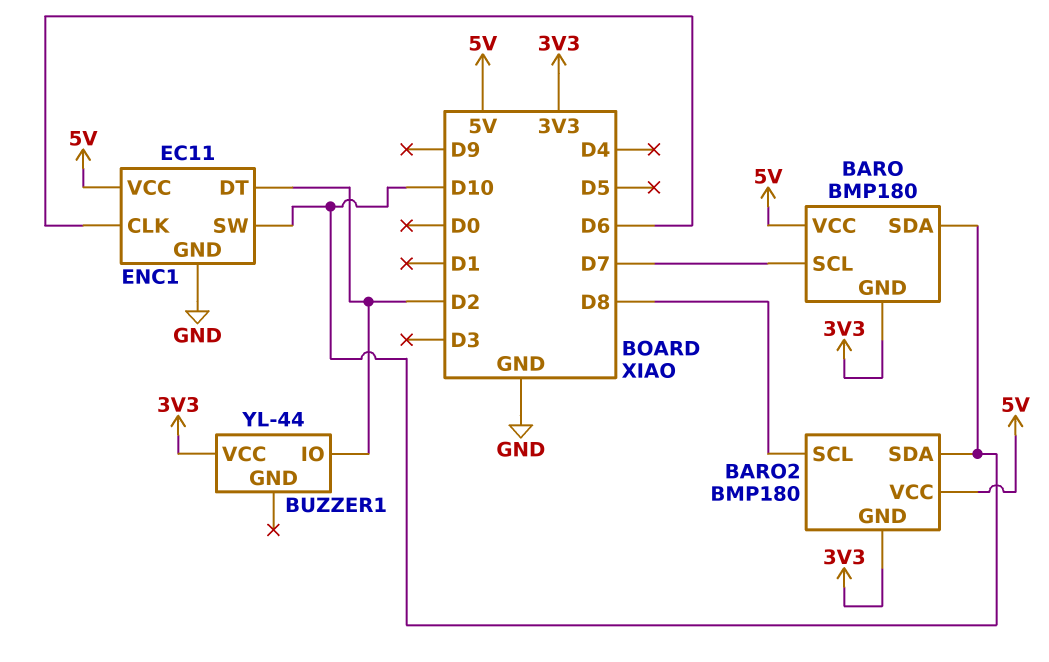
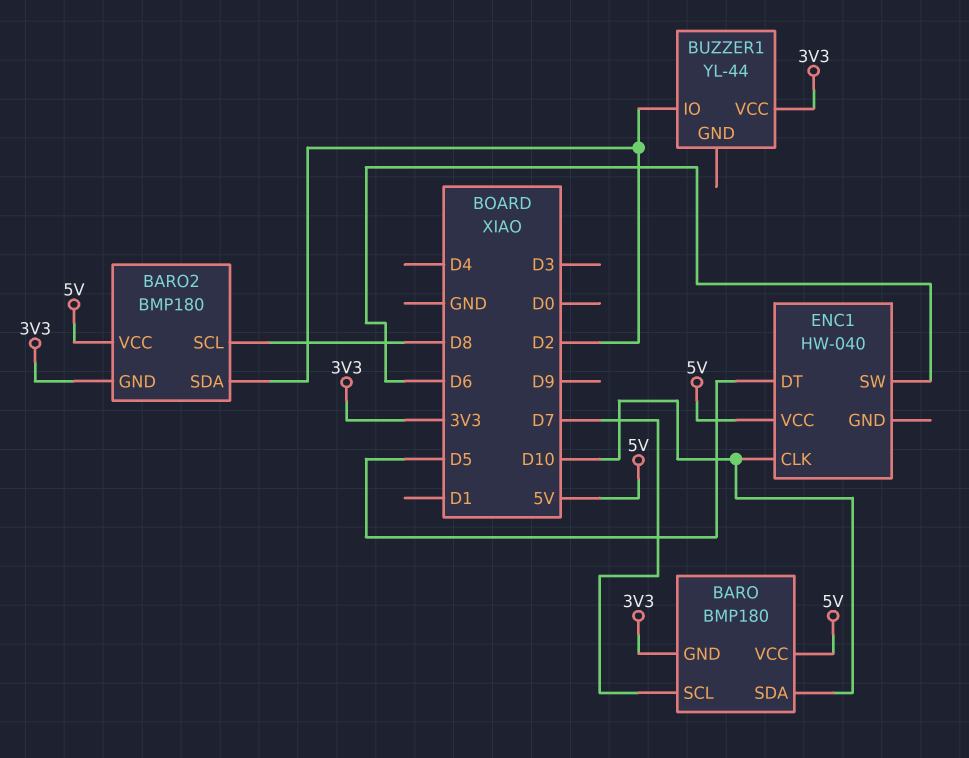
BARO2 pin SDA: D10 -> D2
ENC1: EC11 -> HW-040
ENC1 pin CLK: D6 -> D10
ENC1 pin DT: D2 -> D5
ENC1 pin GND: GND -> none
ENC1 pin SW: D10 -> D6

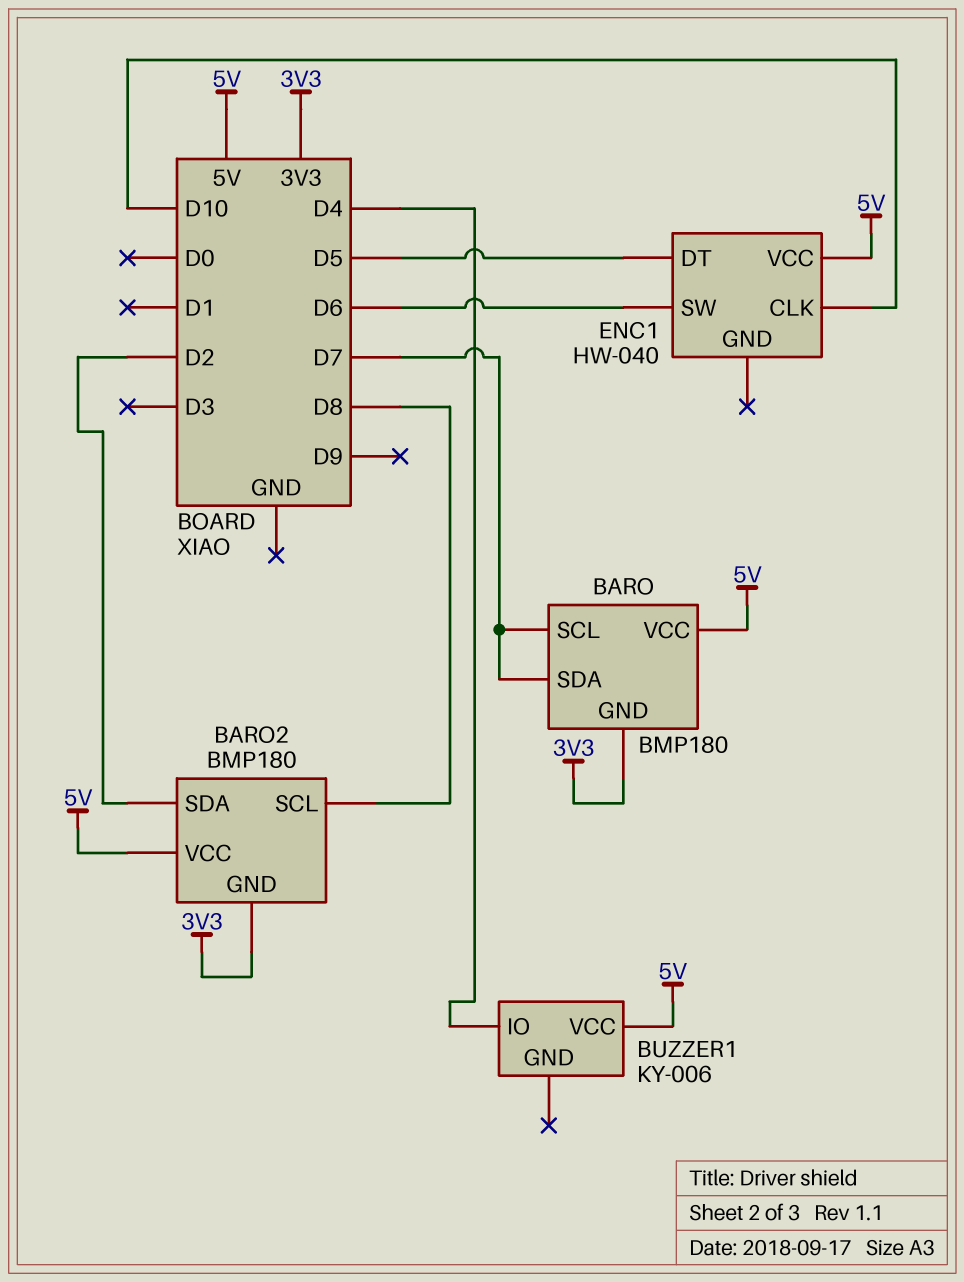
BARO pin SDA: D10 -> D7
BUZZER1: YL-44 -> KY-006
BUZZER1 pin IO: D2 -> D4
BUZZER1 pin VCC: 3V3 -> 5V

